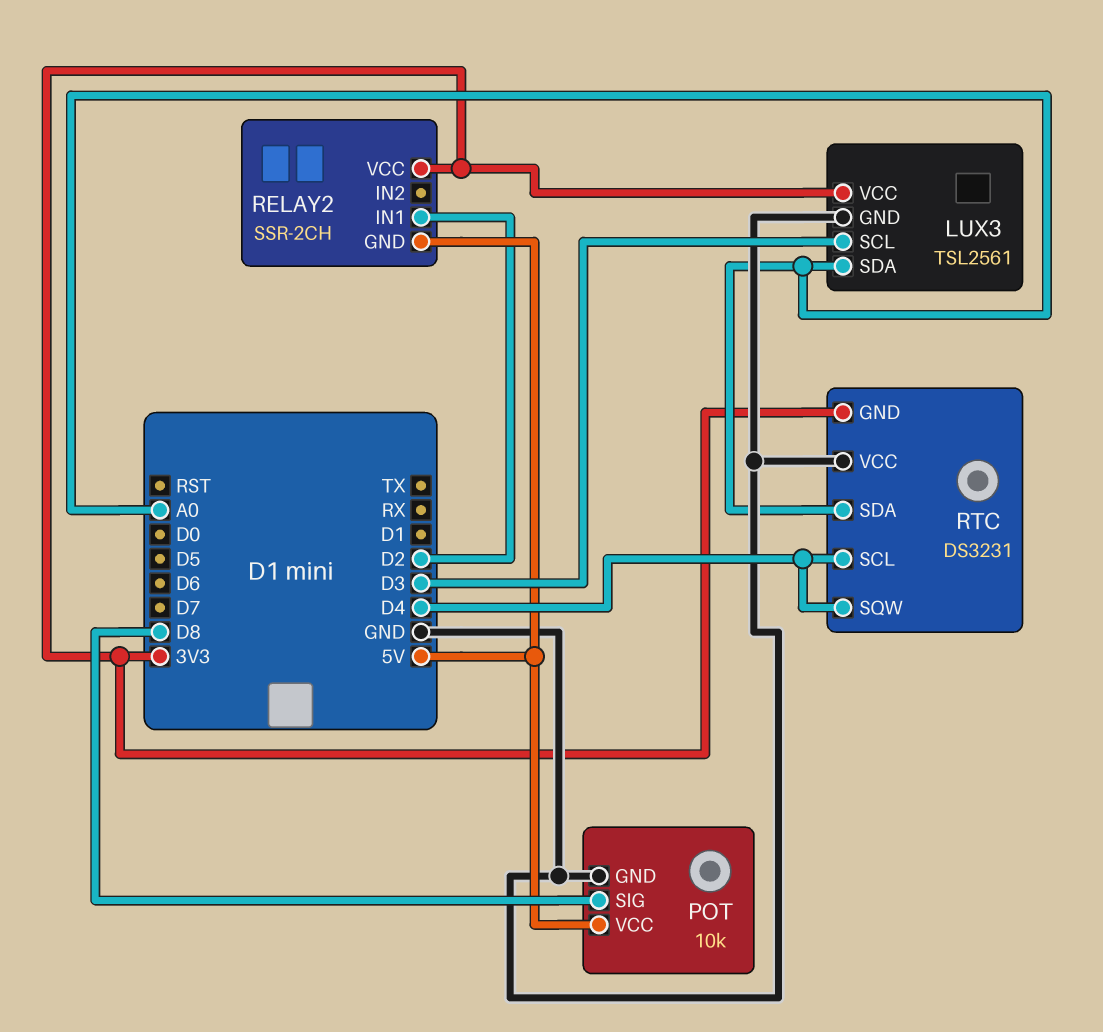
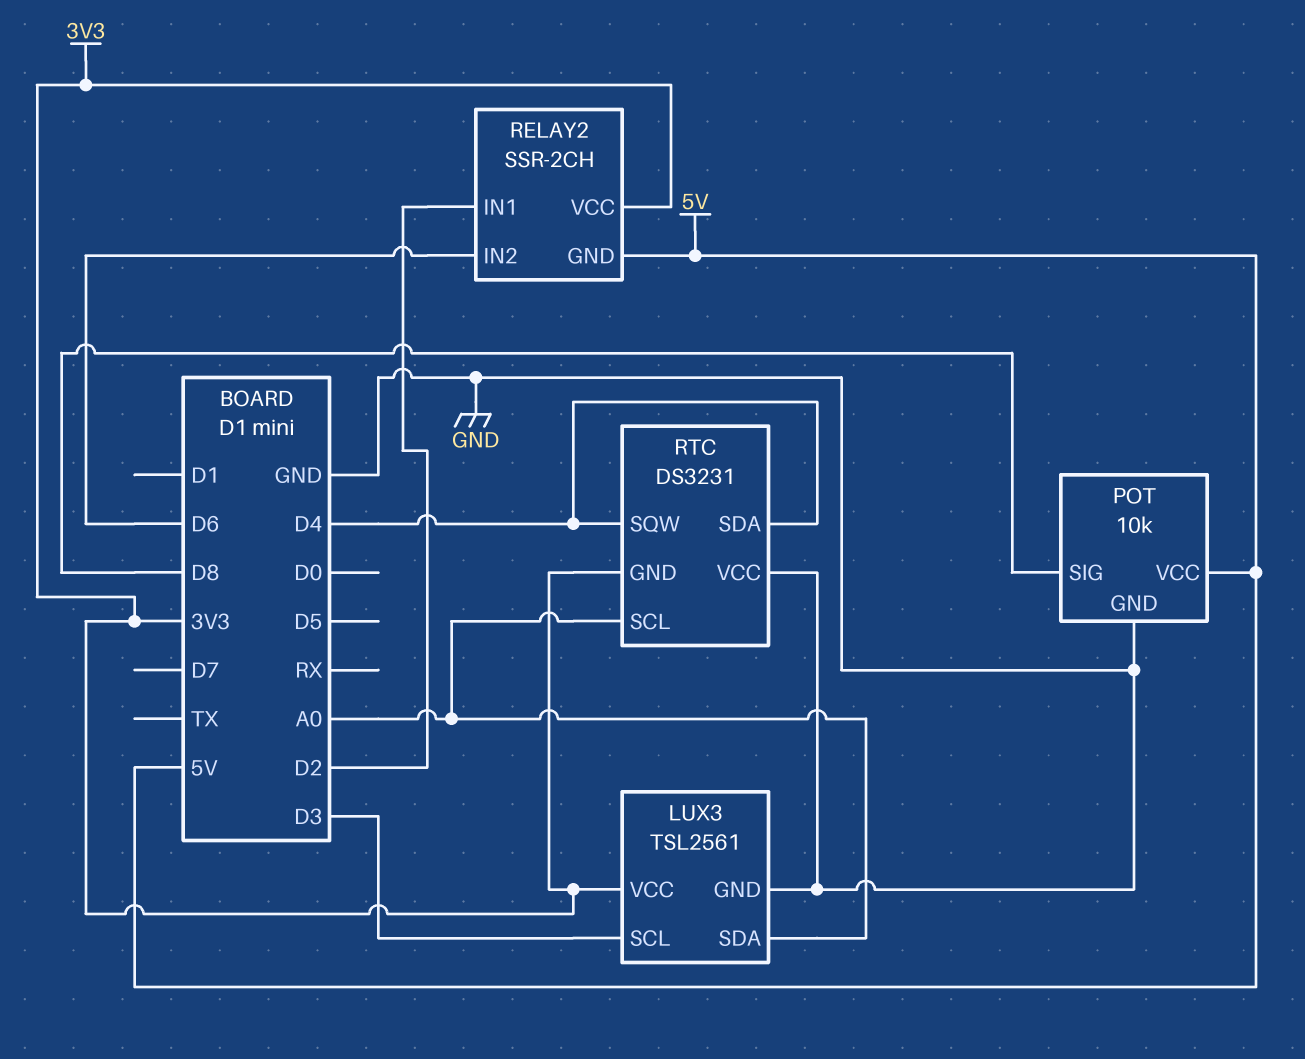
RELAY2 pin IN2: none -> D6
RTC pin SCL: D4 -> A0
RTC pin SDA: A0 -> D4

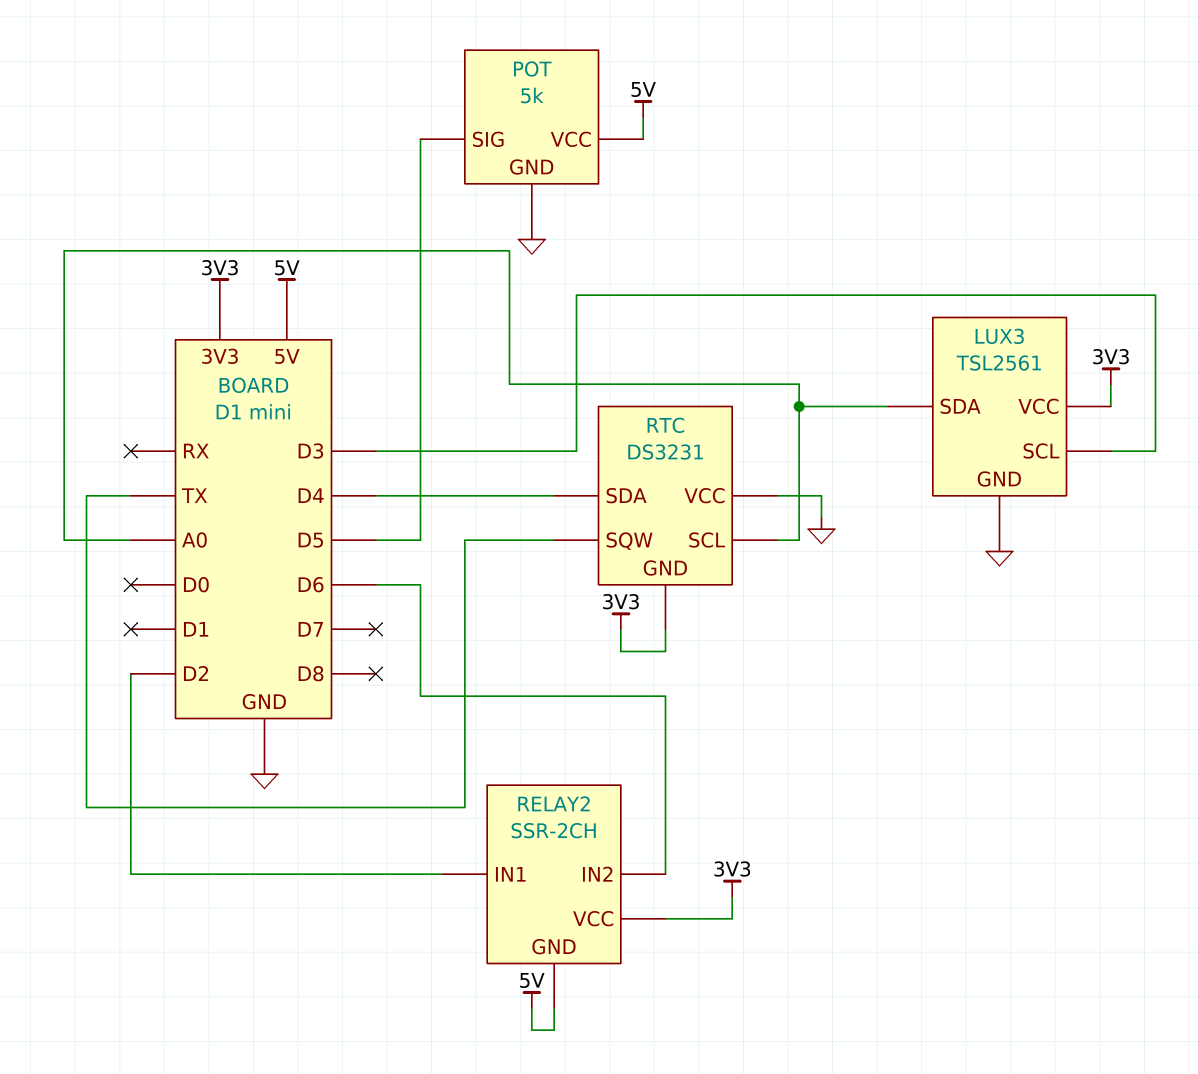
POT: 10k -> 5k
POT pin SIG: D8 -> D5
RTC pin SQW: D4 -> TX

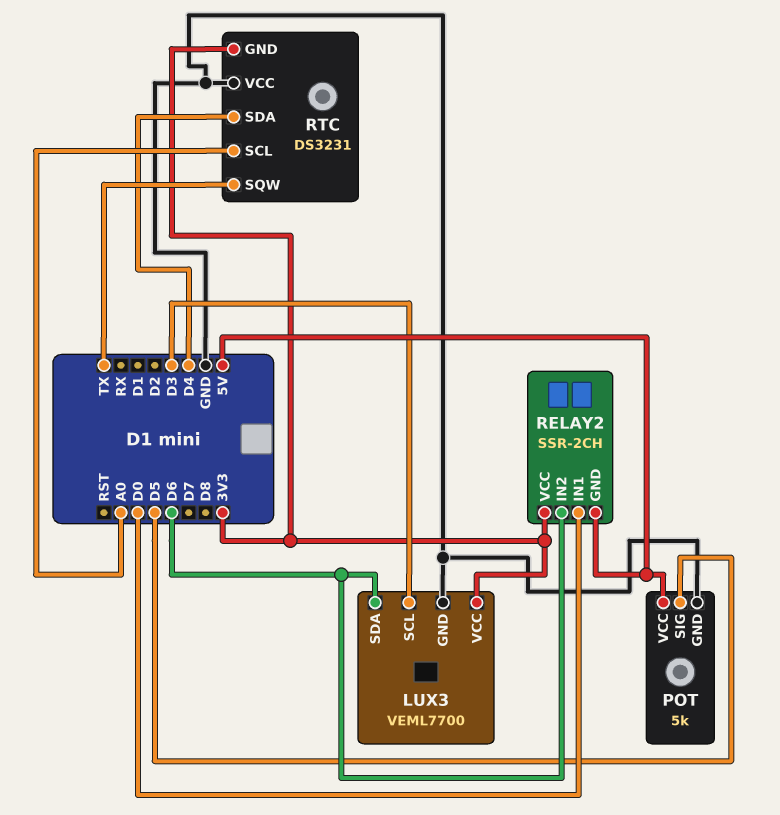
LUX3: TSL2561 -> VEML7700
LUX3 pin SDA: A0 -> D6
RELAY2 pin IN1: D2 -> D0

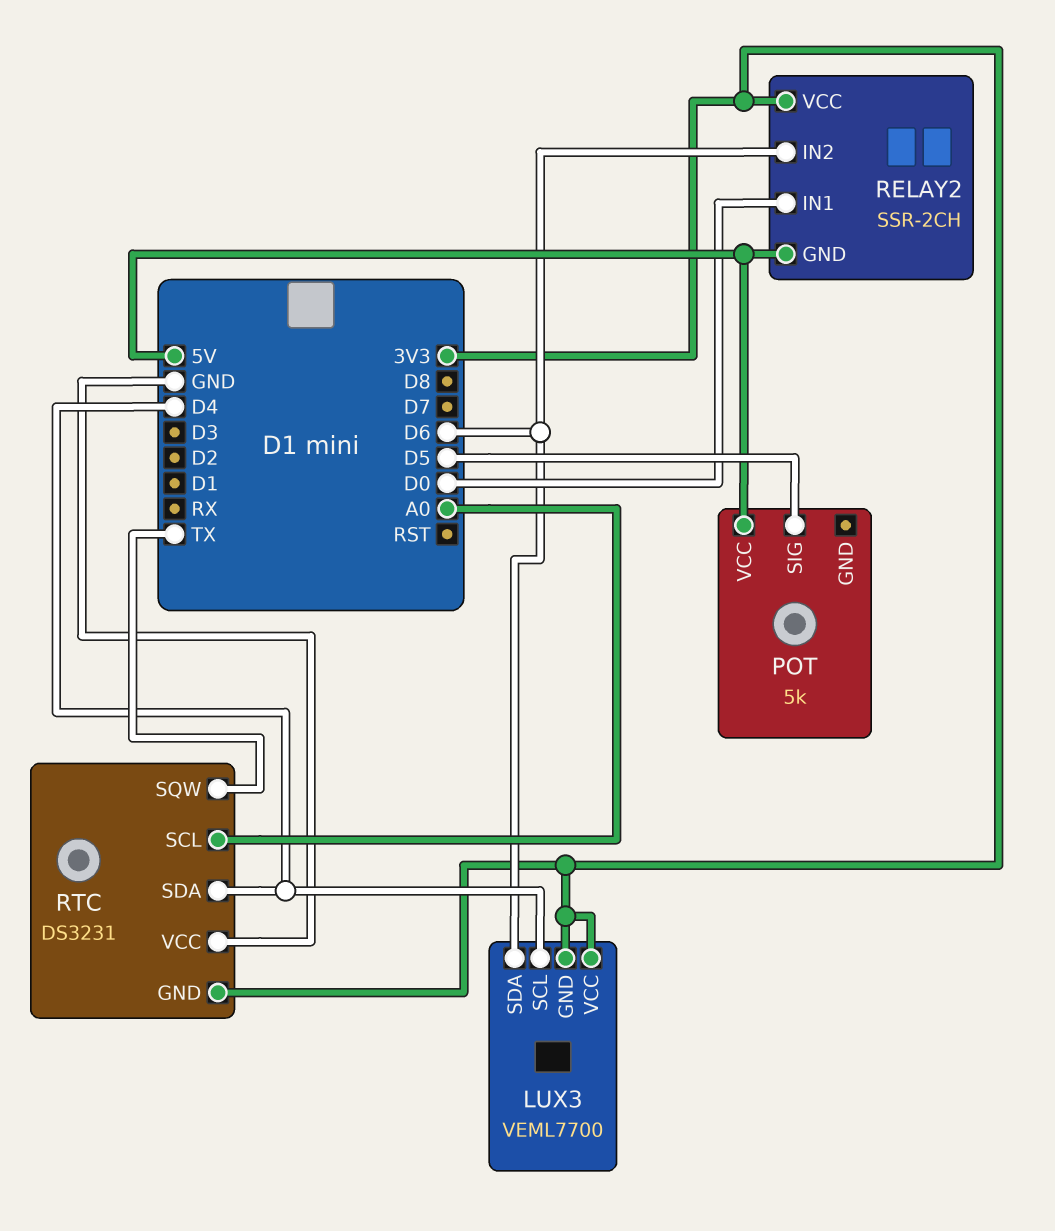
LUX3 pin GND: GND -> 3V3
LUX3 pin SCL: D3 -> D4
POT pin GND: GND -> none

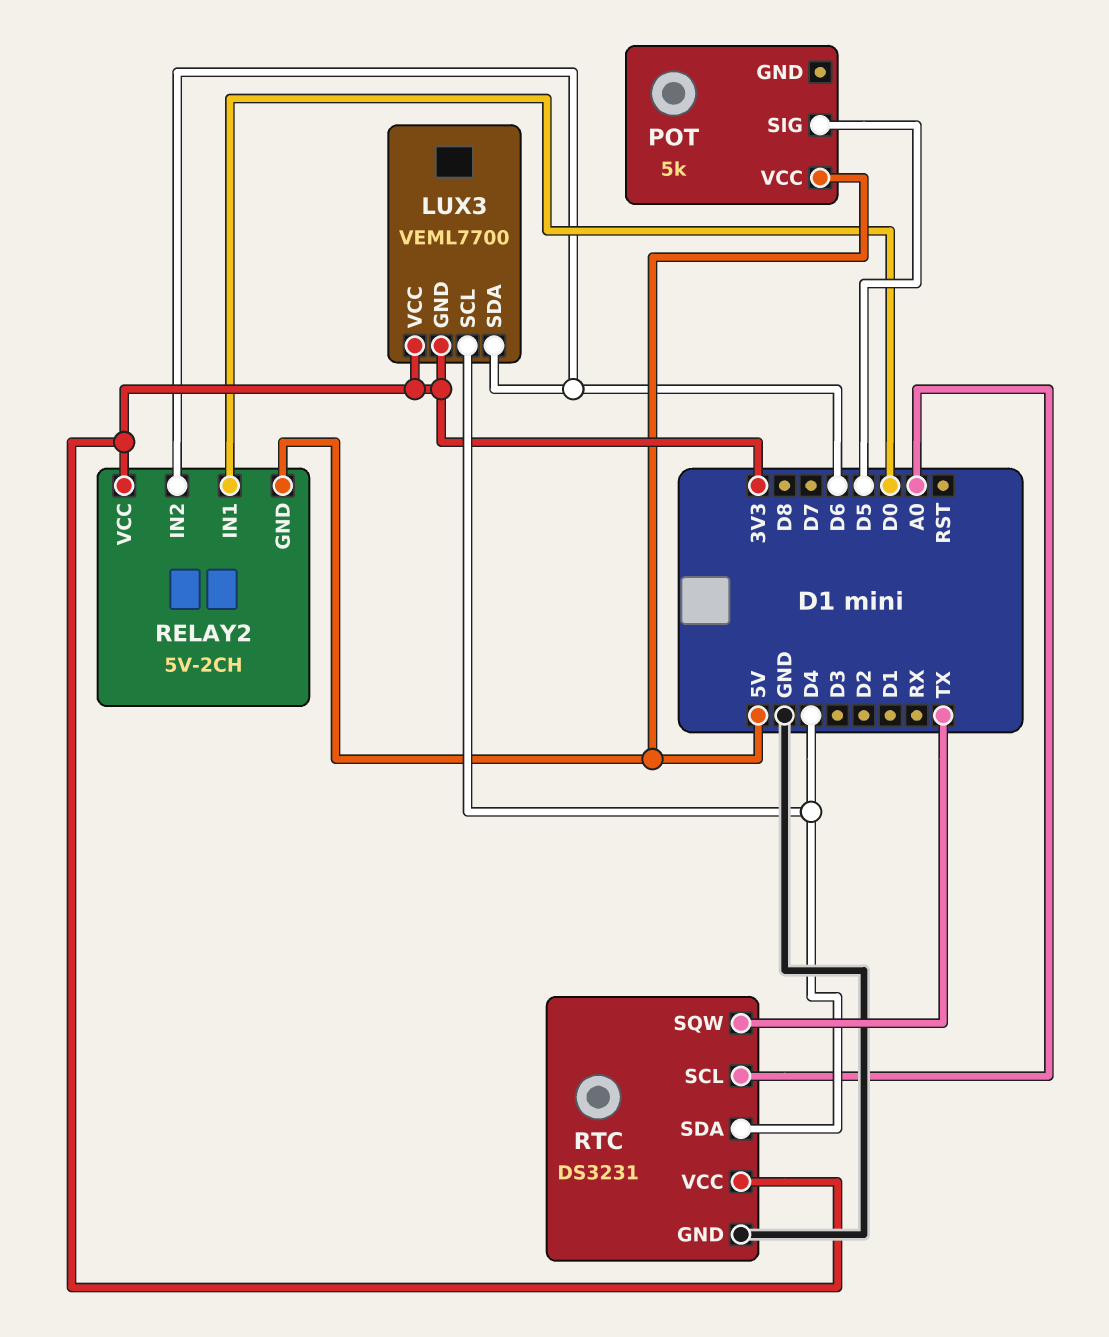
RELAY2: SSR-2CH -> 5V-2CH
RTC pin GND: 3V3 -> GND
RTC pin VCC: GND -> 3V3

